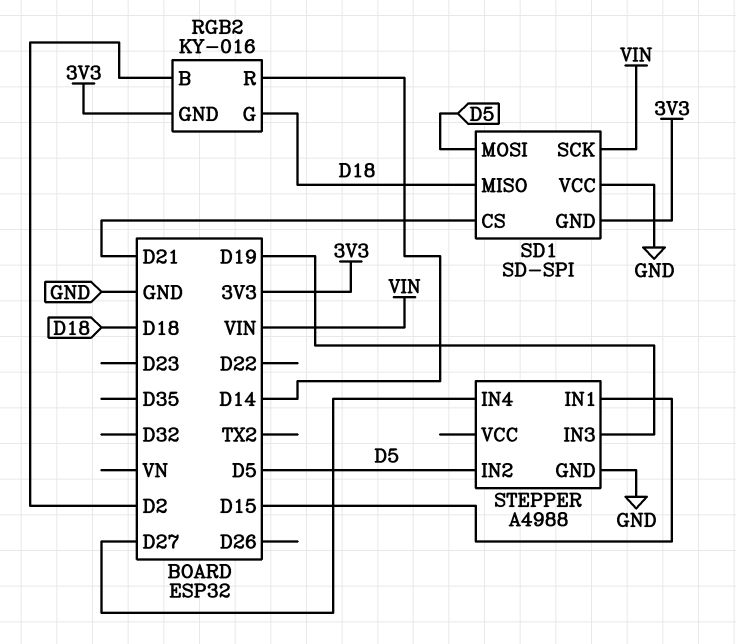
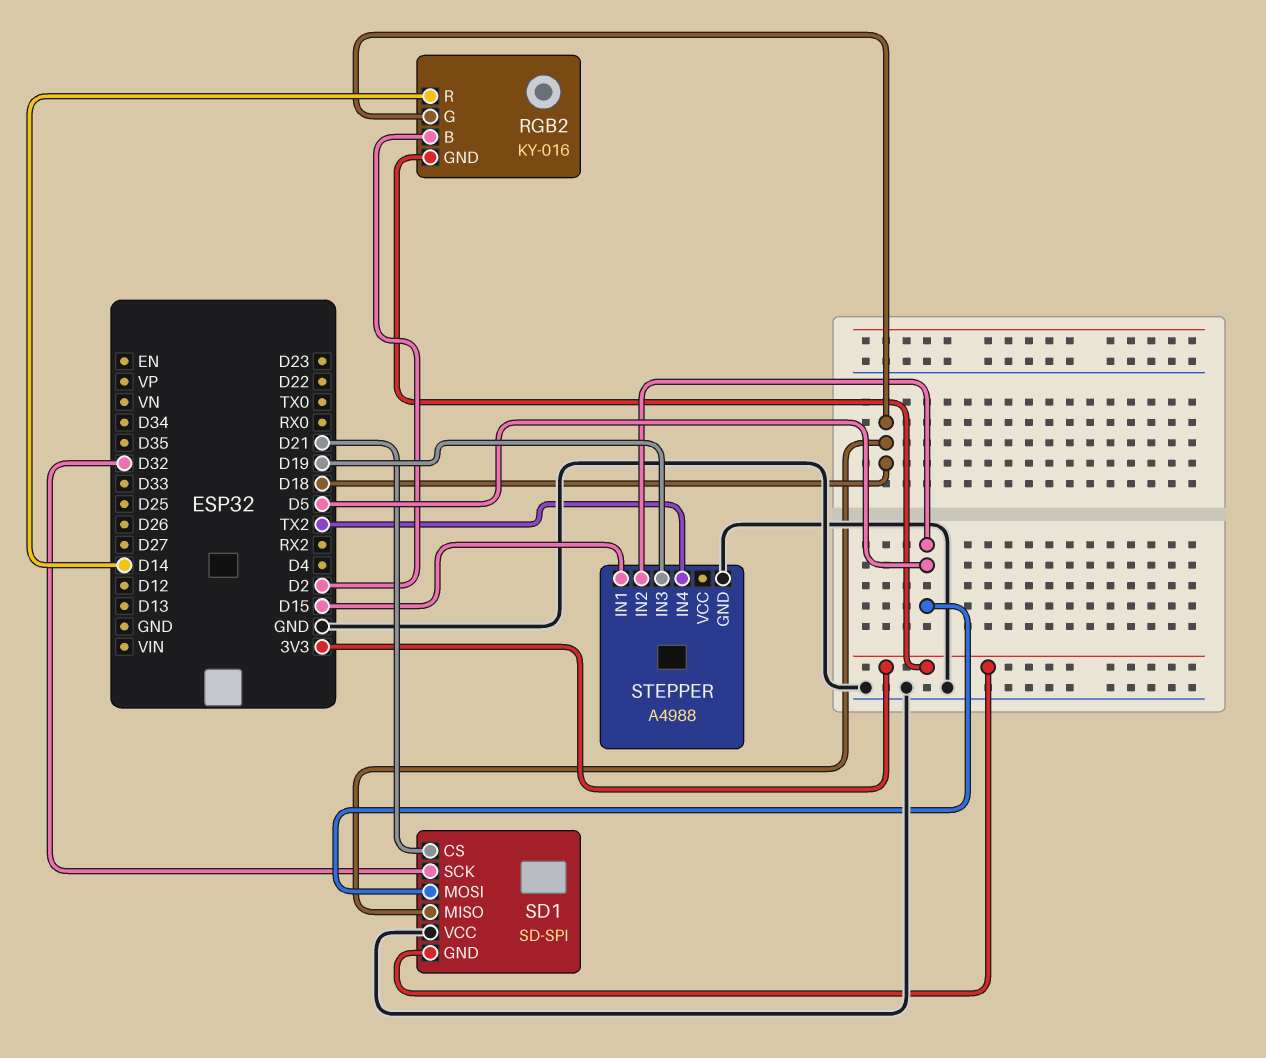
SD1 pin SCK: VIN -> D32
STEPPER pin IN4: D27 -> TX2

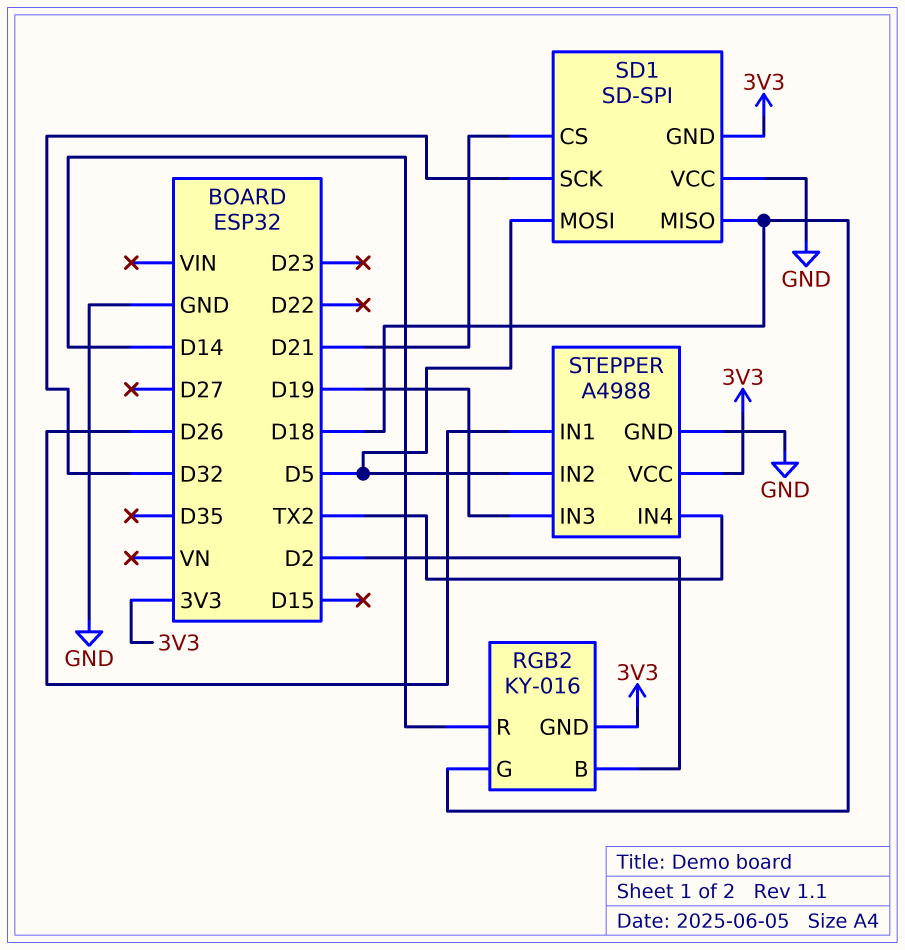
STEPPER pin IN1: D15 -> D26
STEPPER pin VCC: none -> 3V3

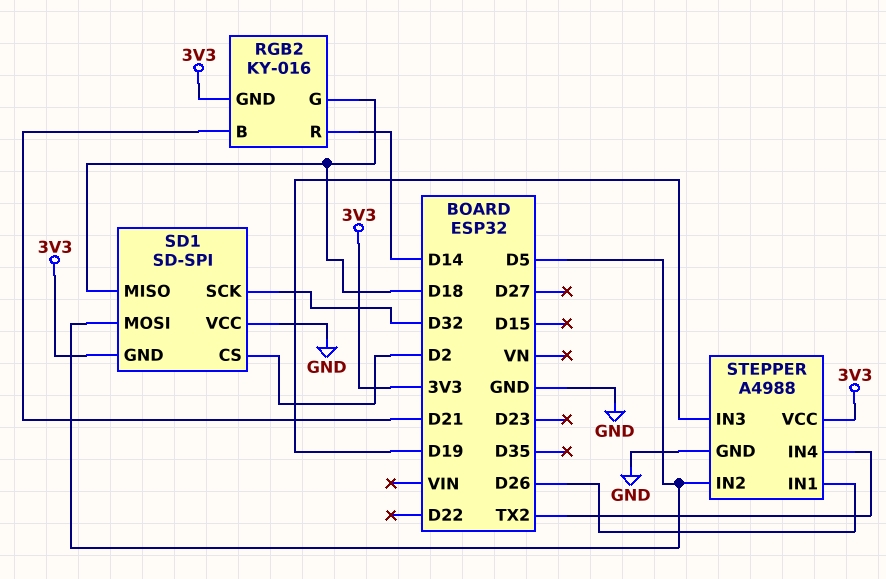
RGB2 pin B: D2 -> D21
SD1 pin CS: D21 -> D2

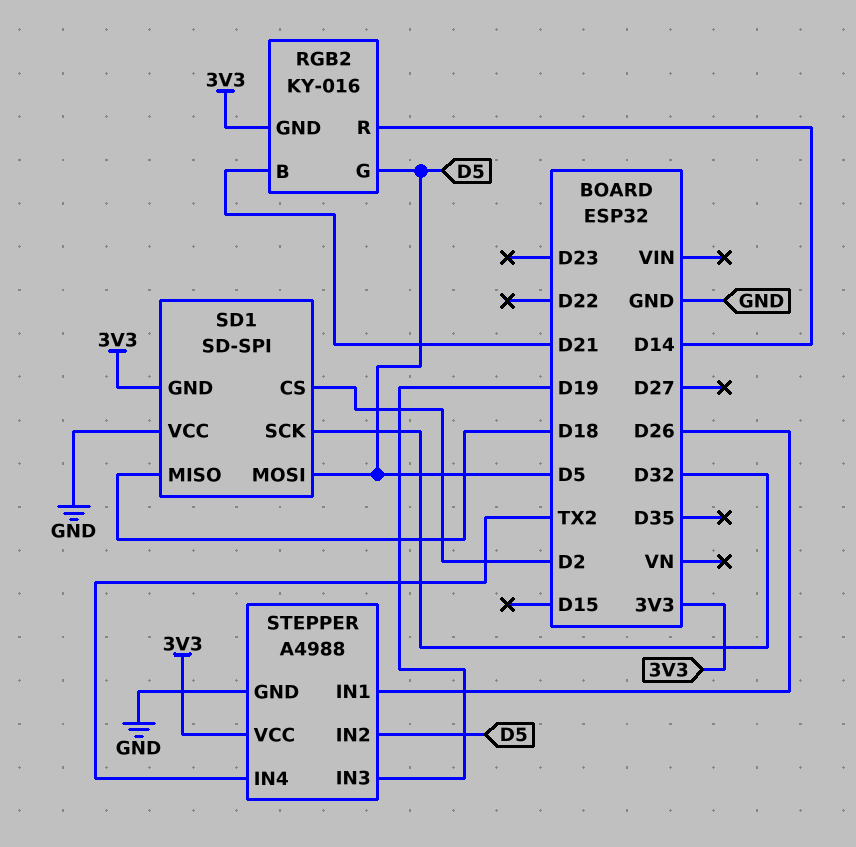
RGB2 pin G: D18 -> D5

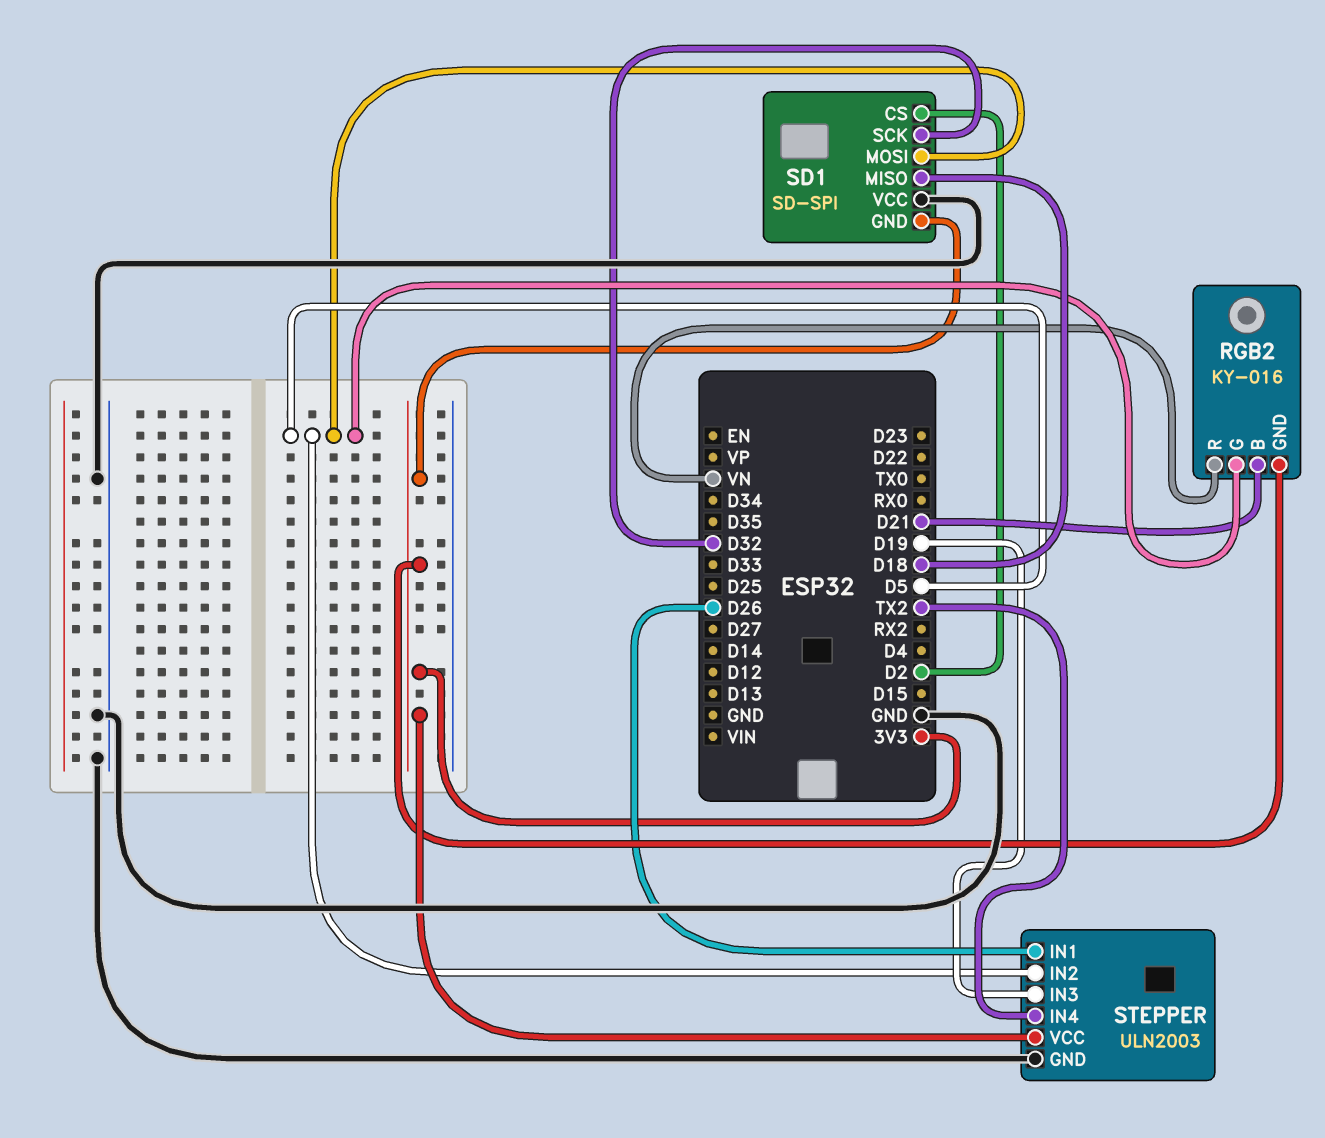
RGB2 pin R: D14 -> VN
STEPPER: A4988 -> ULN2003

